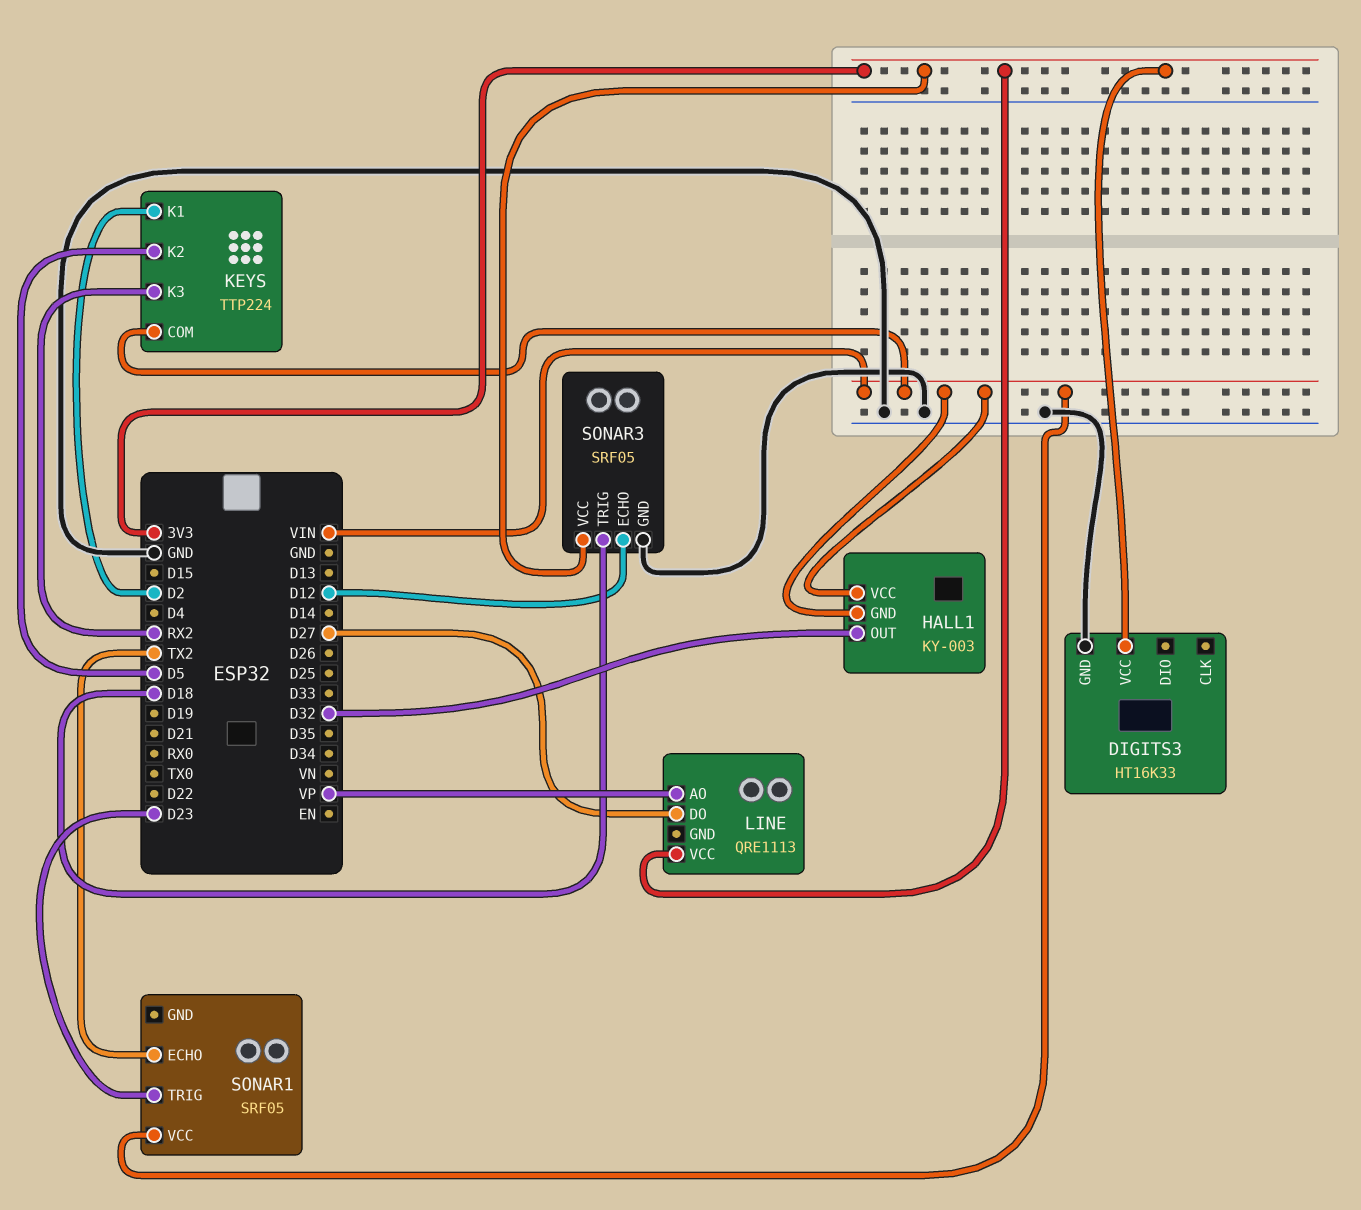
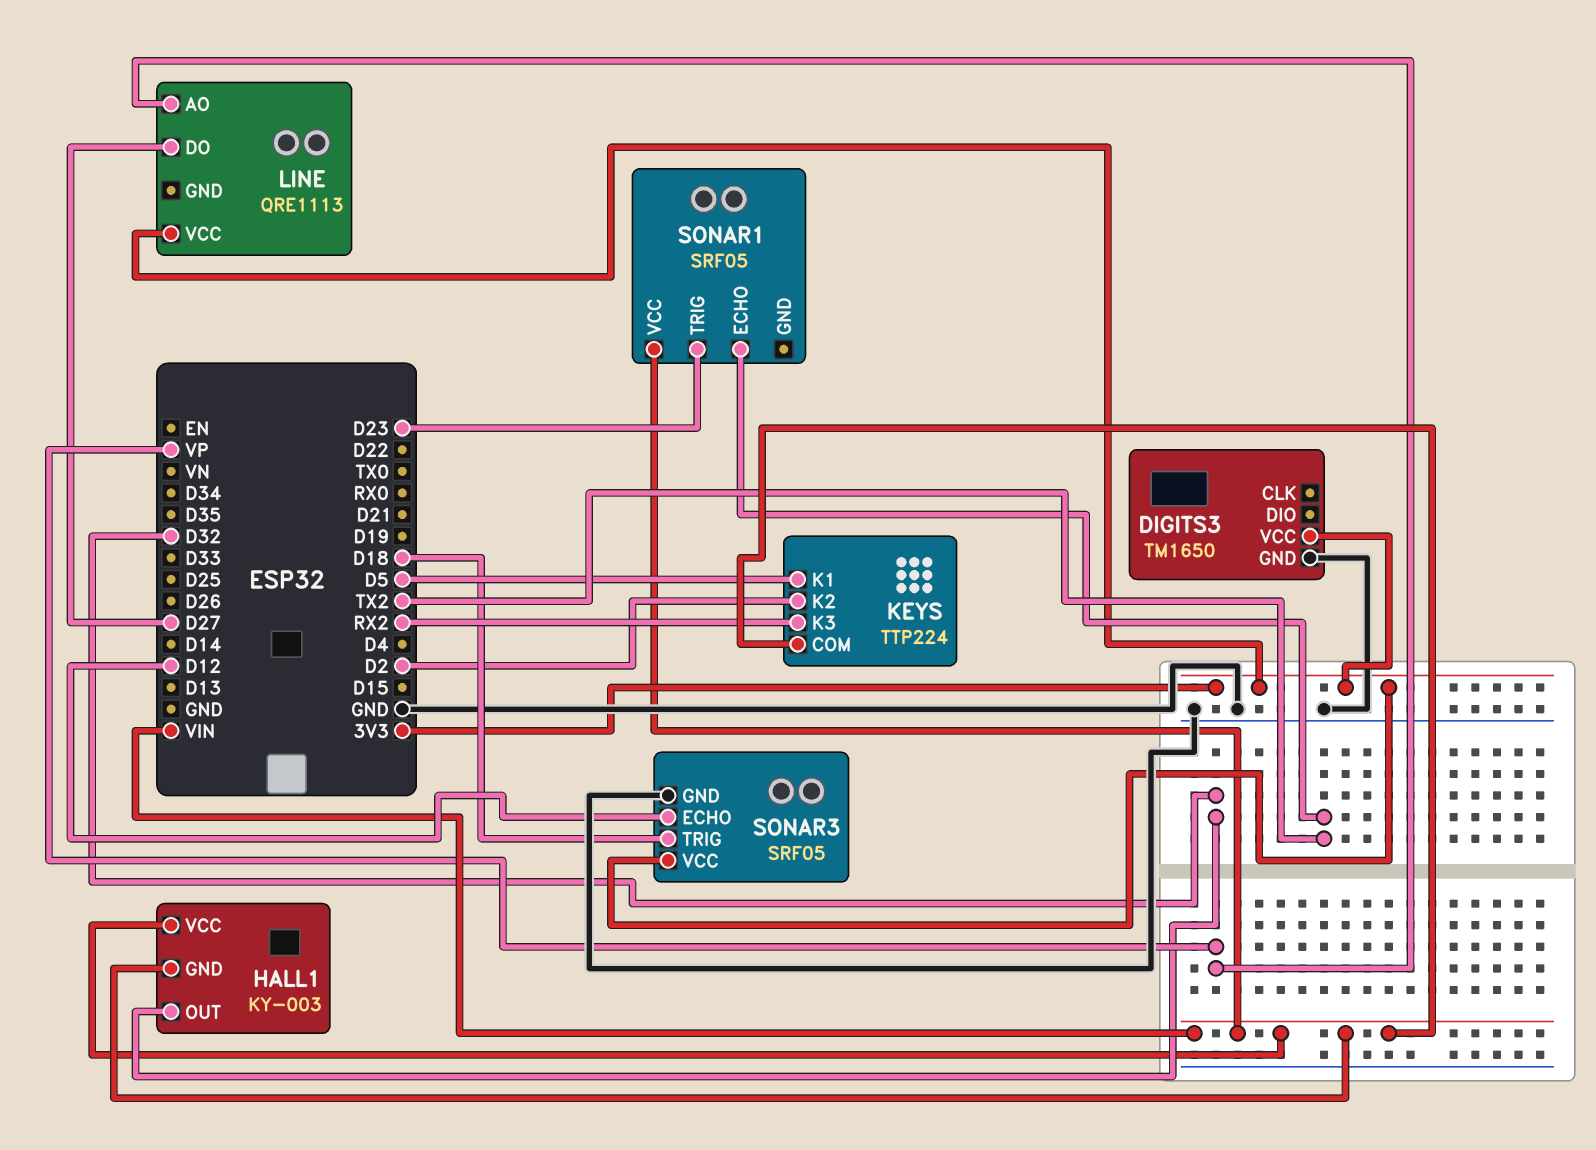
DIGITS3: HT16K33 -> TM1650
KEYS pin K1: D2 -> D5
KEYS pin K2: D5 -> D2

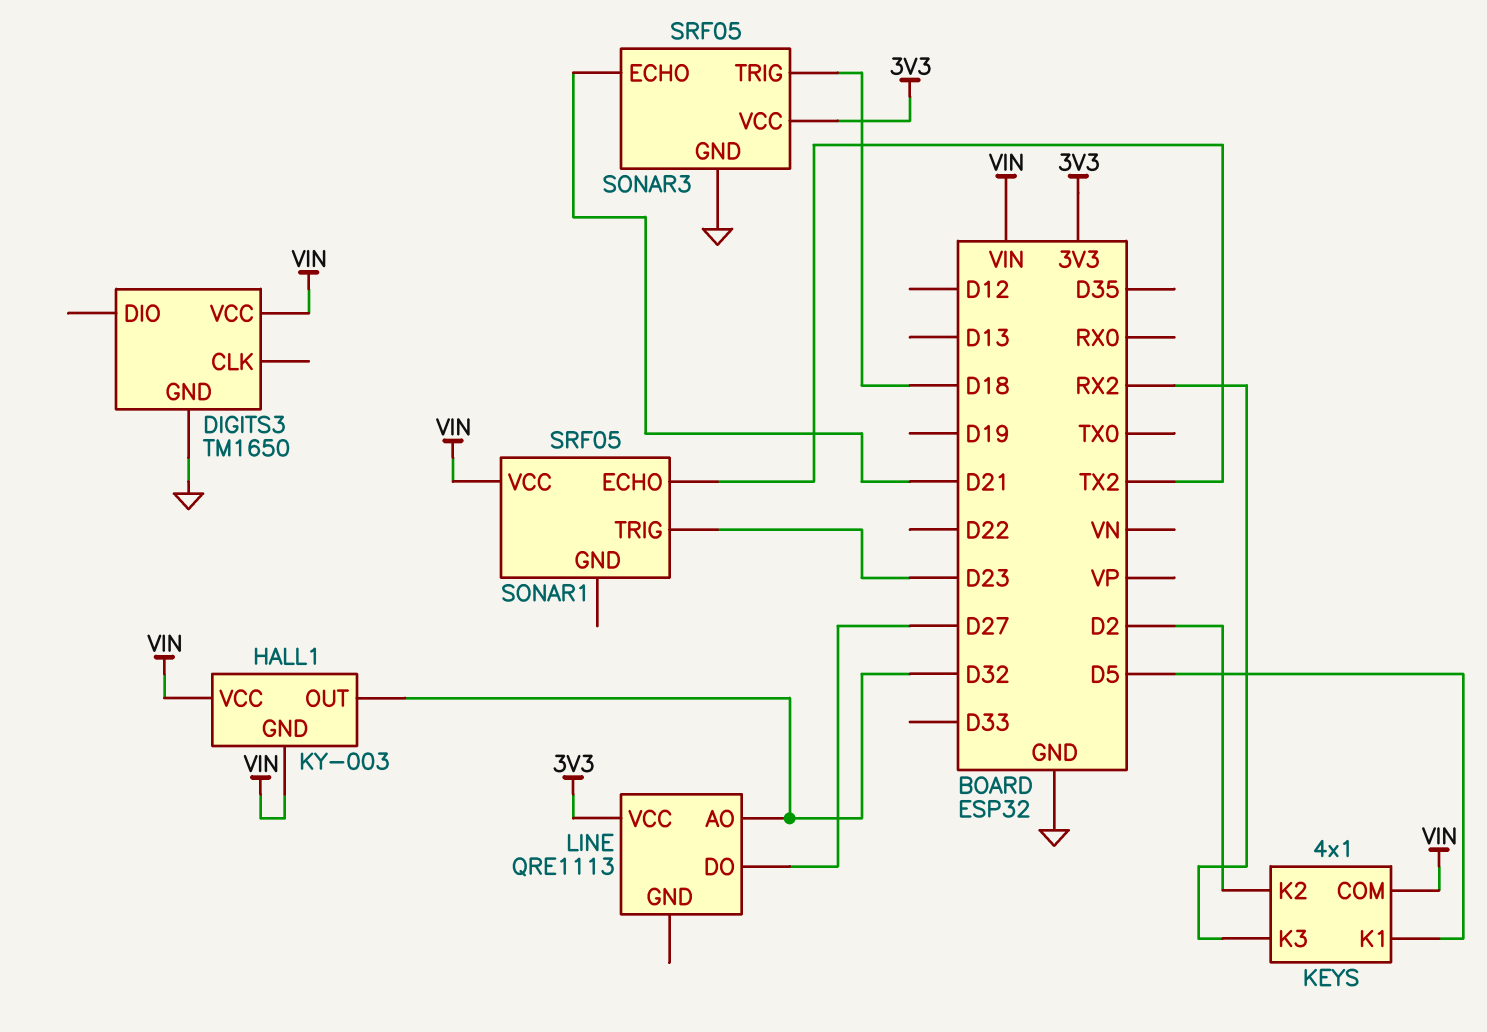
DIGITS3 pin VCC: 3V3 -> VIN
KEYS: TTP224 -> 4x1
LINE pin AO: VP -> D32
SONAR3 pin ECHO: D12 -> D21

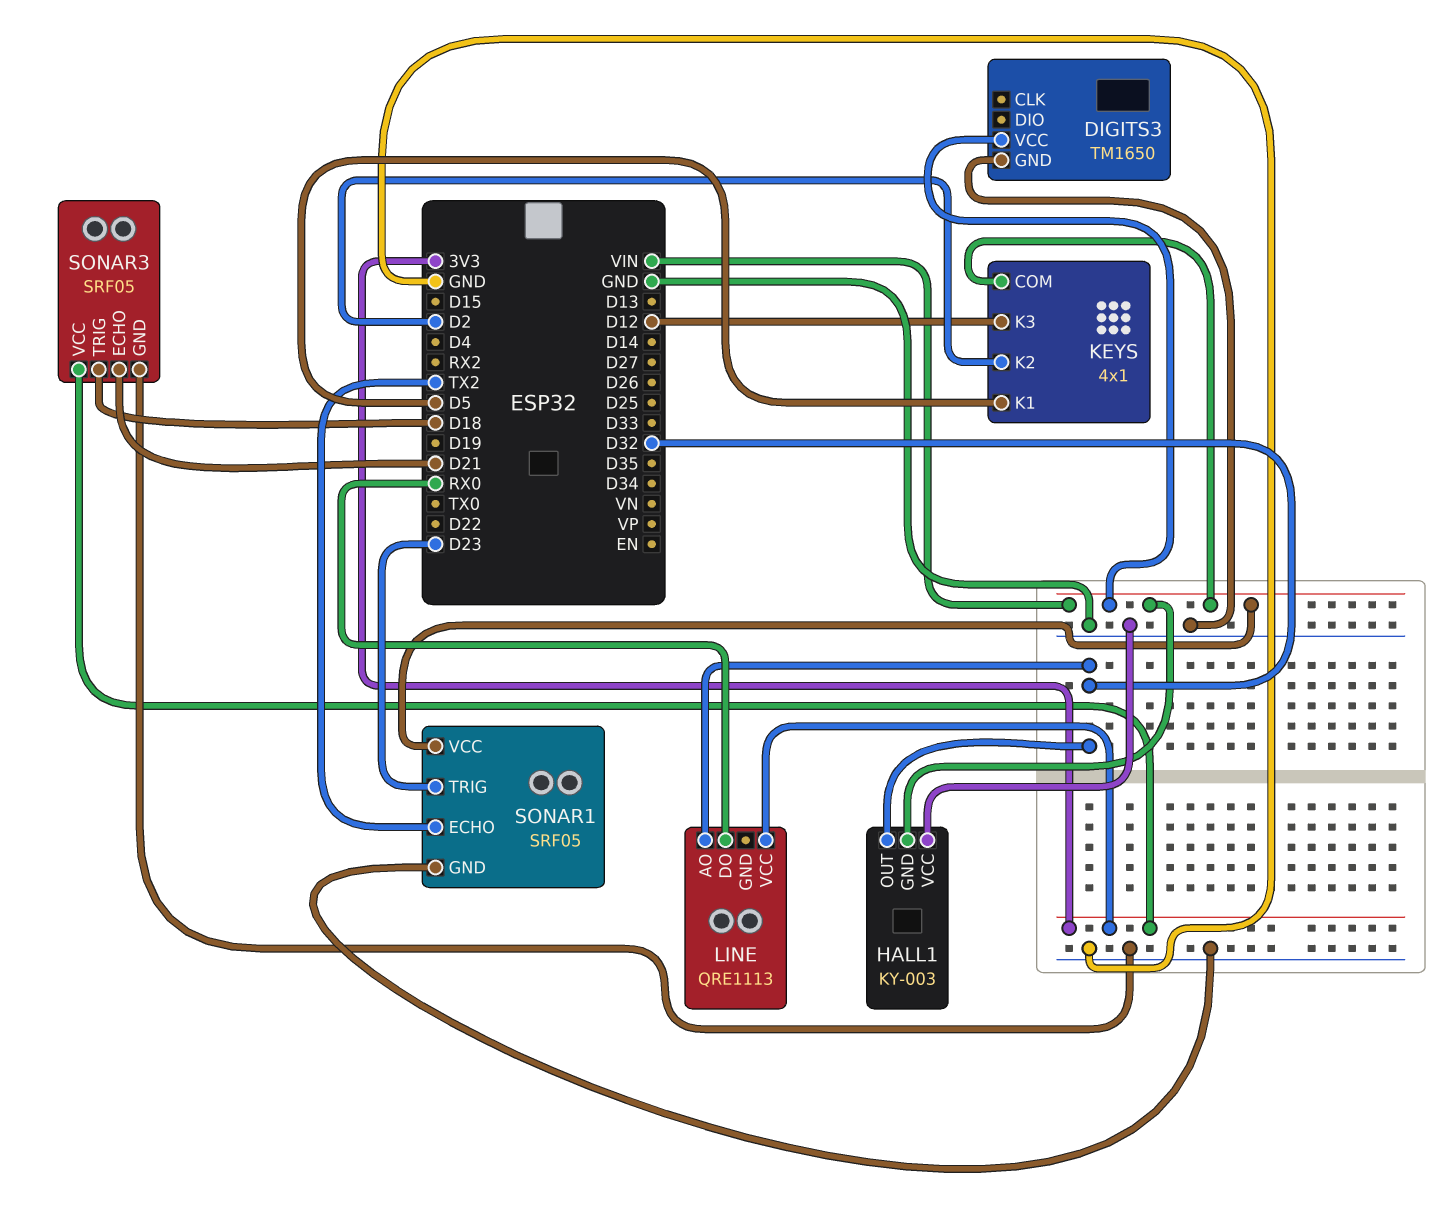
HALL1 pin VCC: VIN -> GND
KEYS pin K3: RX2 -> D12
LINE pin DO: D27 -> RX0
SONAR1 pin GND: none -> GND

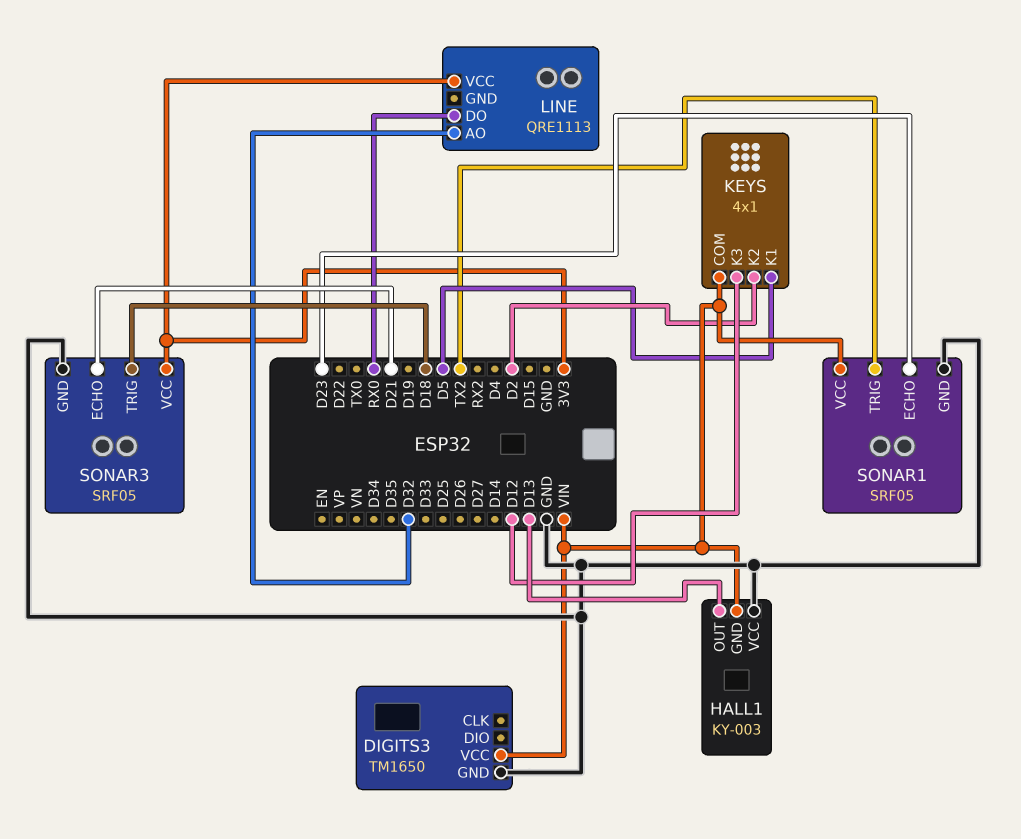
HALL1 pin OUT: D32 -> D13
SONAR1 pin ECHO: TX2 -> D23
SONAR1 pin TRIG: D23 -> TX2

